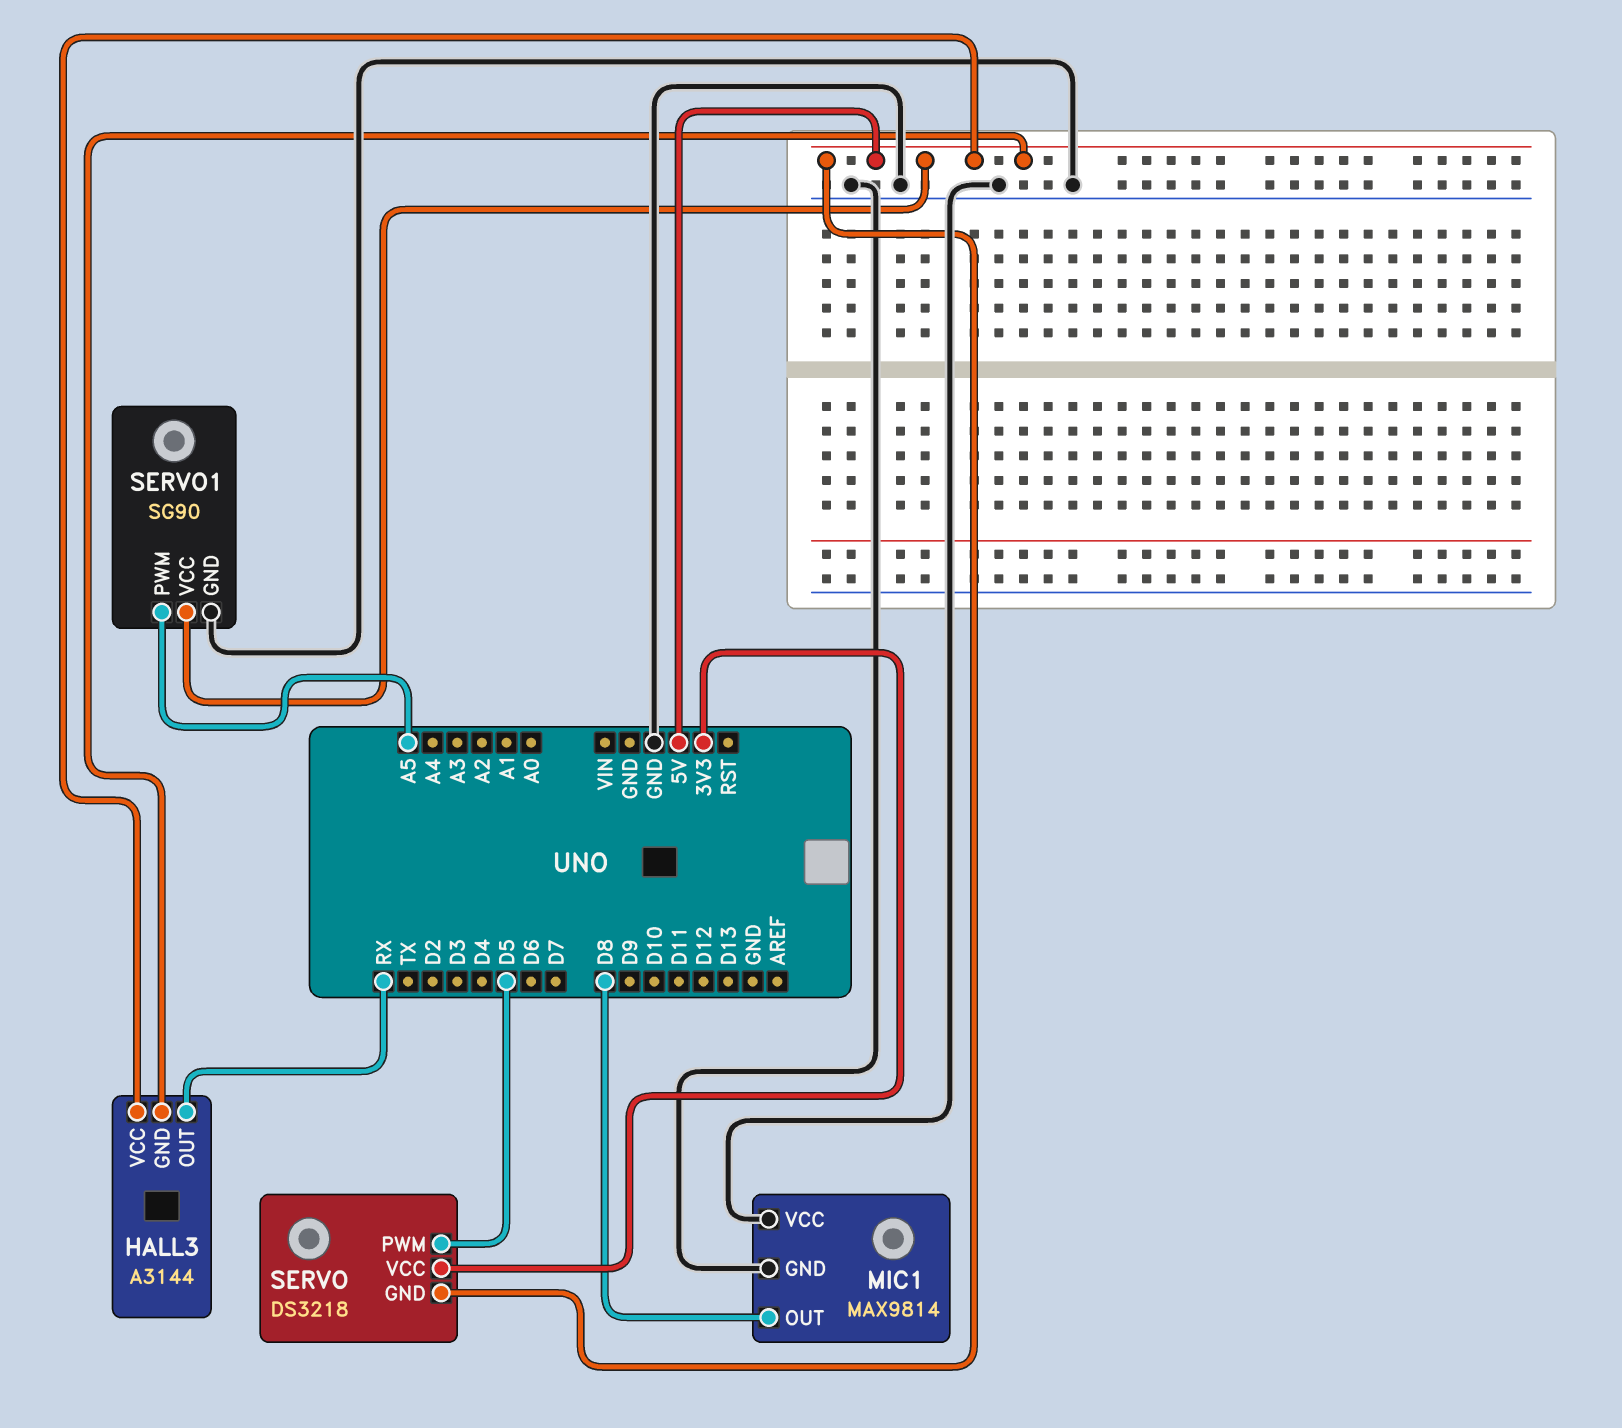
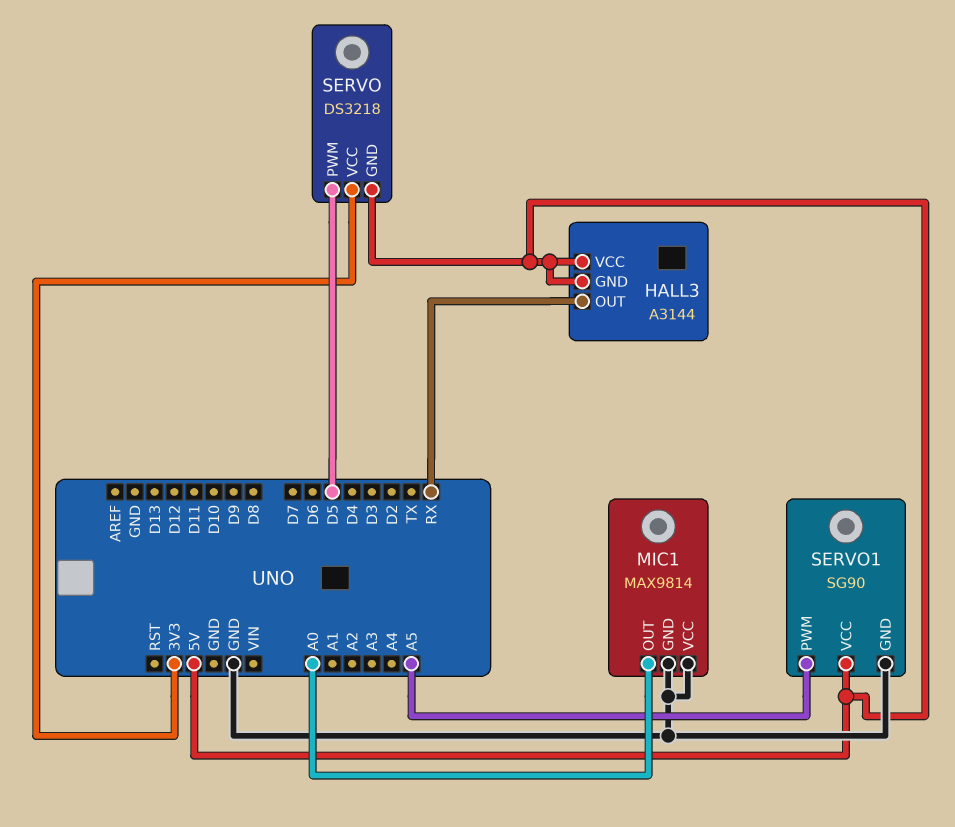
MIC1 pin OUT: D8 -> A0

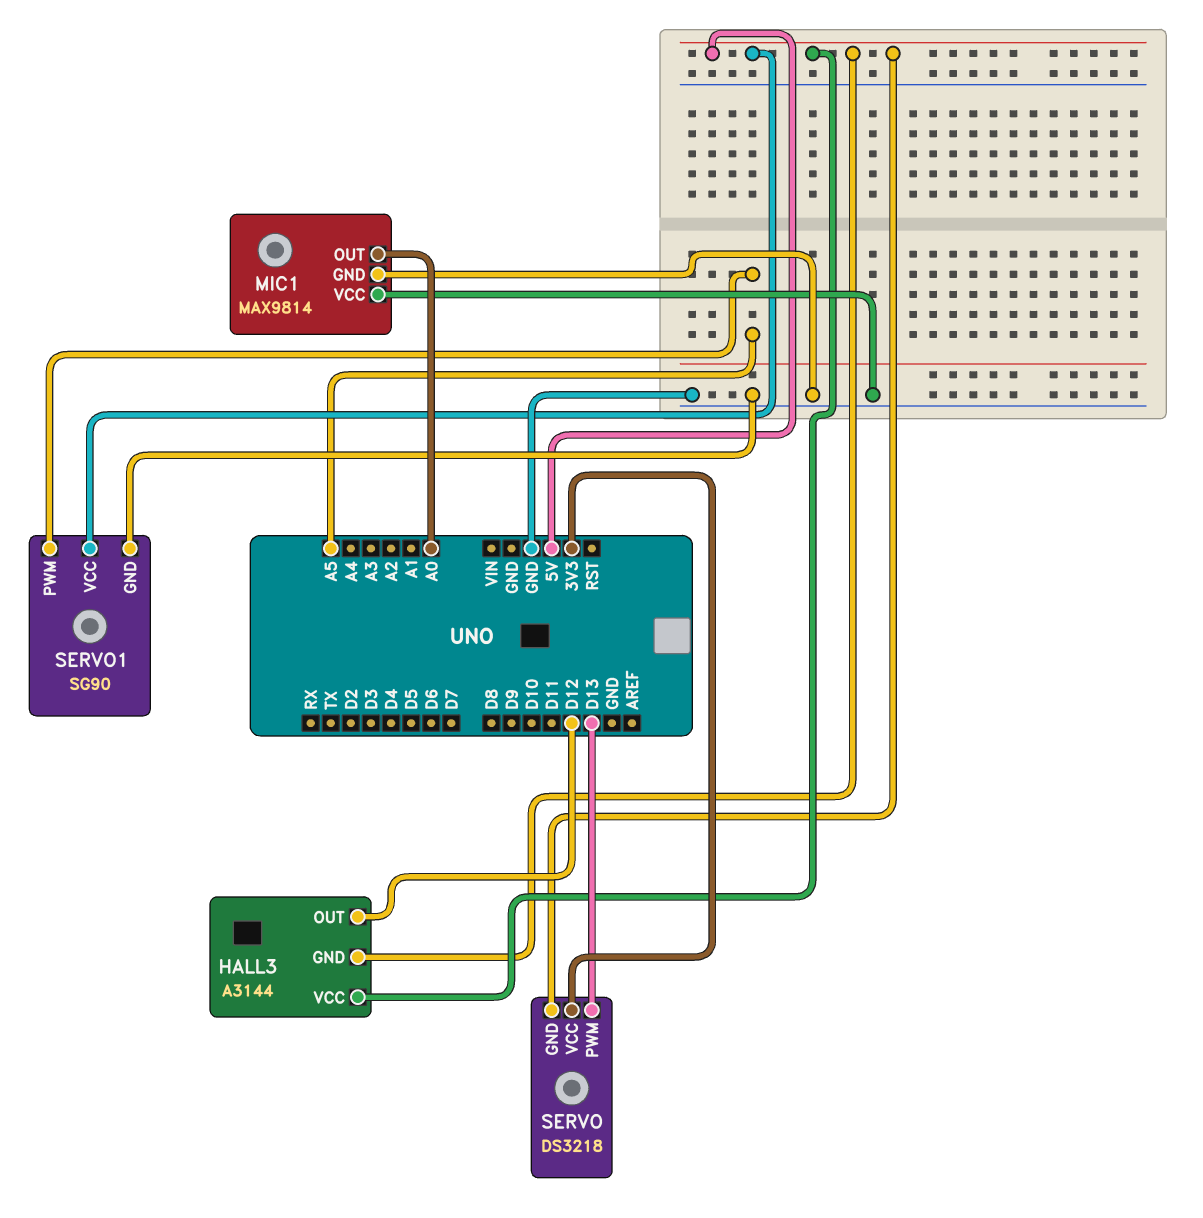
HALL3 pin OUT: RX -> D12
SERVO pin PWM: D5 -> D13

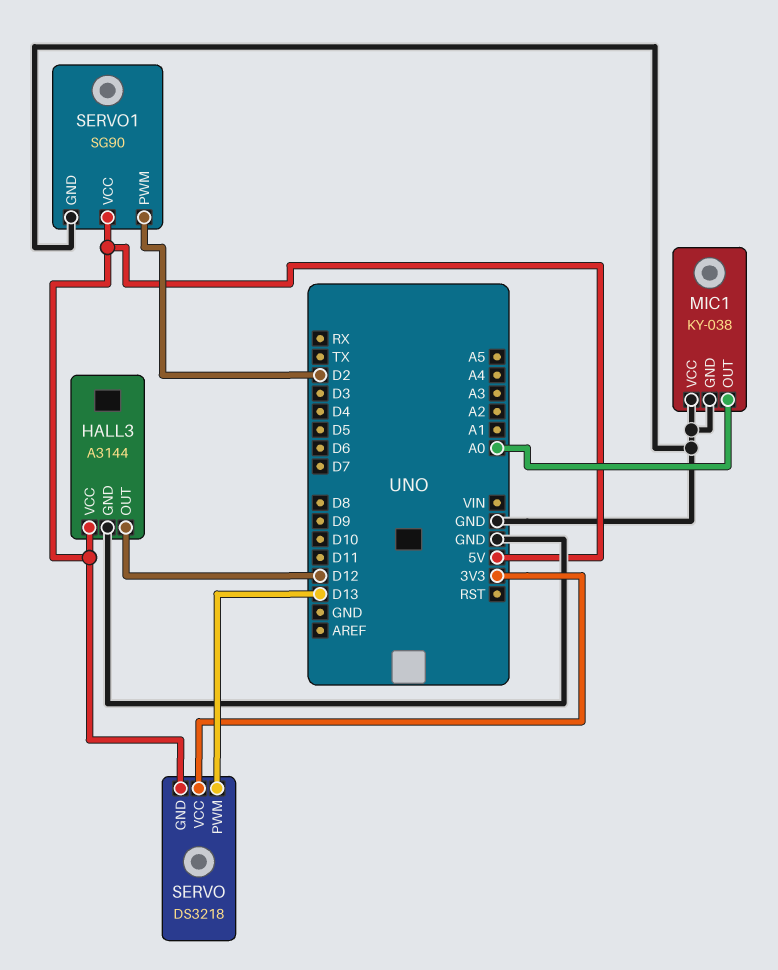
HALL3 pin GND: 5V -> GND
MIC1: MAX9814 -> KY-038
SERVO1 pin PWM: A5 -> D2

